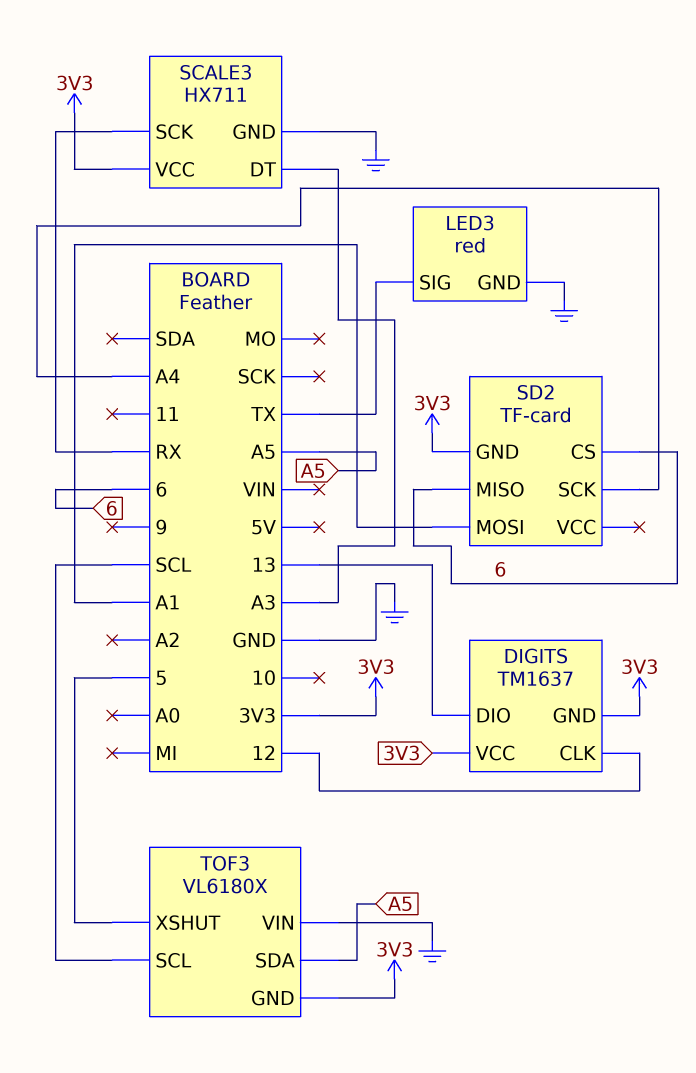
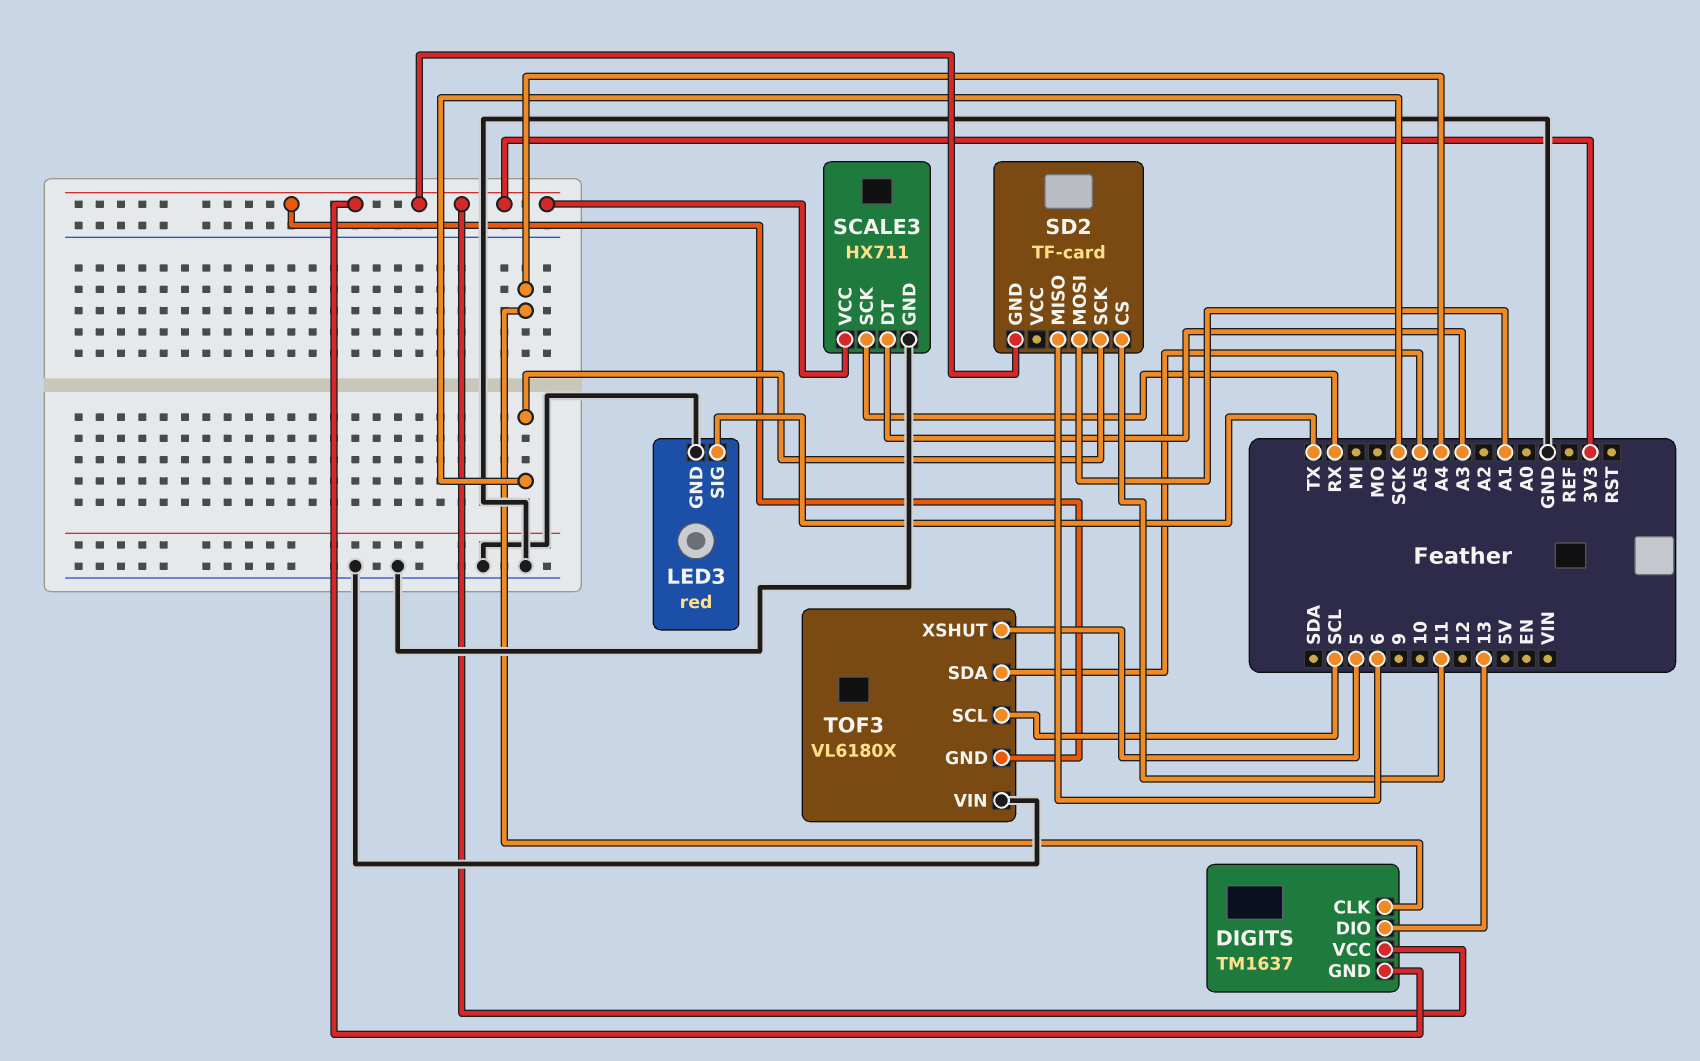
DIGITS pin CLK: 12 -> A4
SD2 pin CS: 6 -> 11
SD2 pin SCK: A4 -> SCK

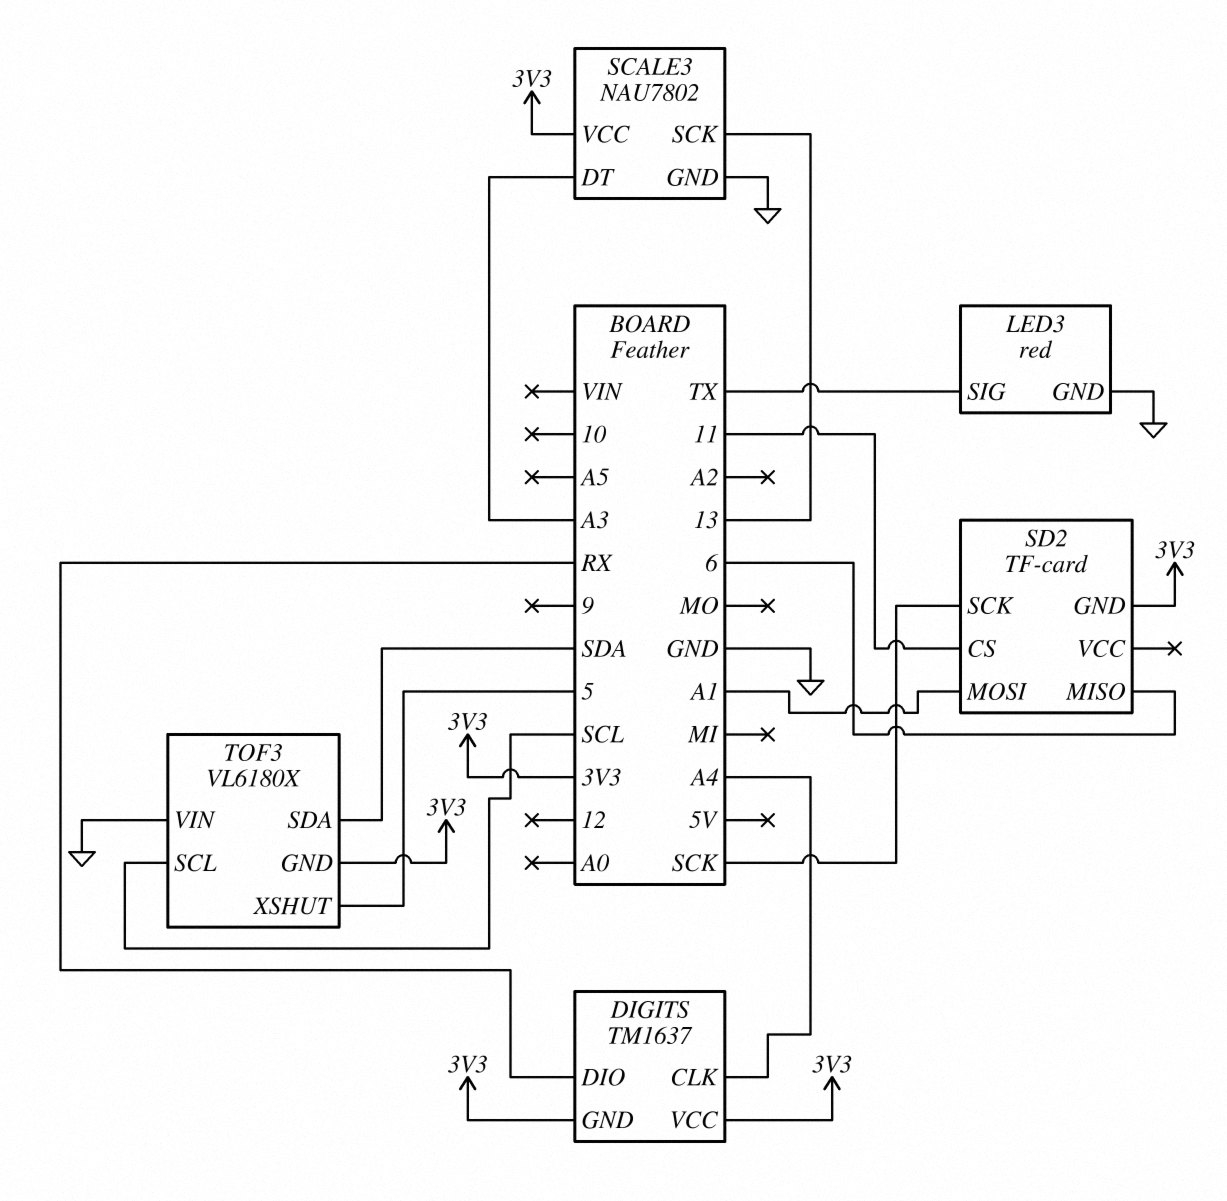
DIGITS pin DIO: 13 -> RX
SCALE3: HX711 -> NAU7802
SCALE3 pin SCK: RX -> 13
TOF3 pin SDA: A5 -> SDA

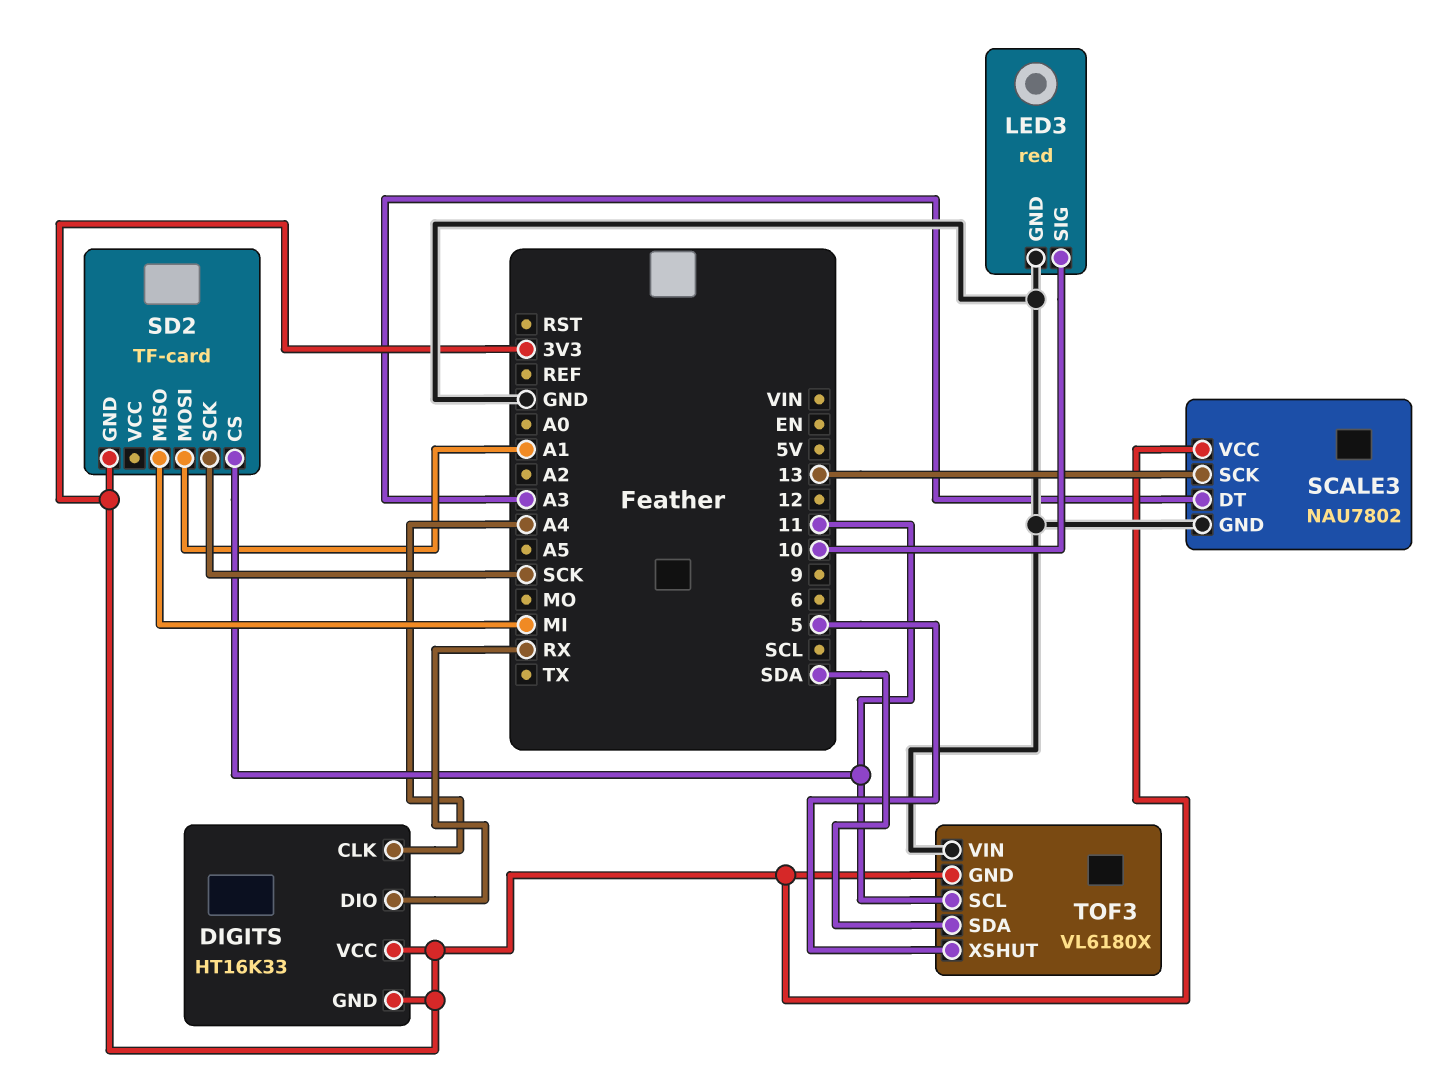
DIGITS: TM1637 -> HT16K33
LED3 pin SIG: TX -> 10
SD2 pin MISO: 6 -> MI
TOF3 pin SCL: SCL -> 11

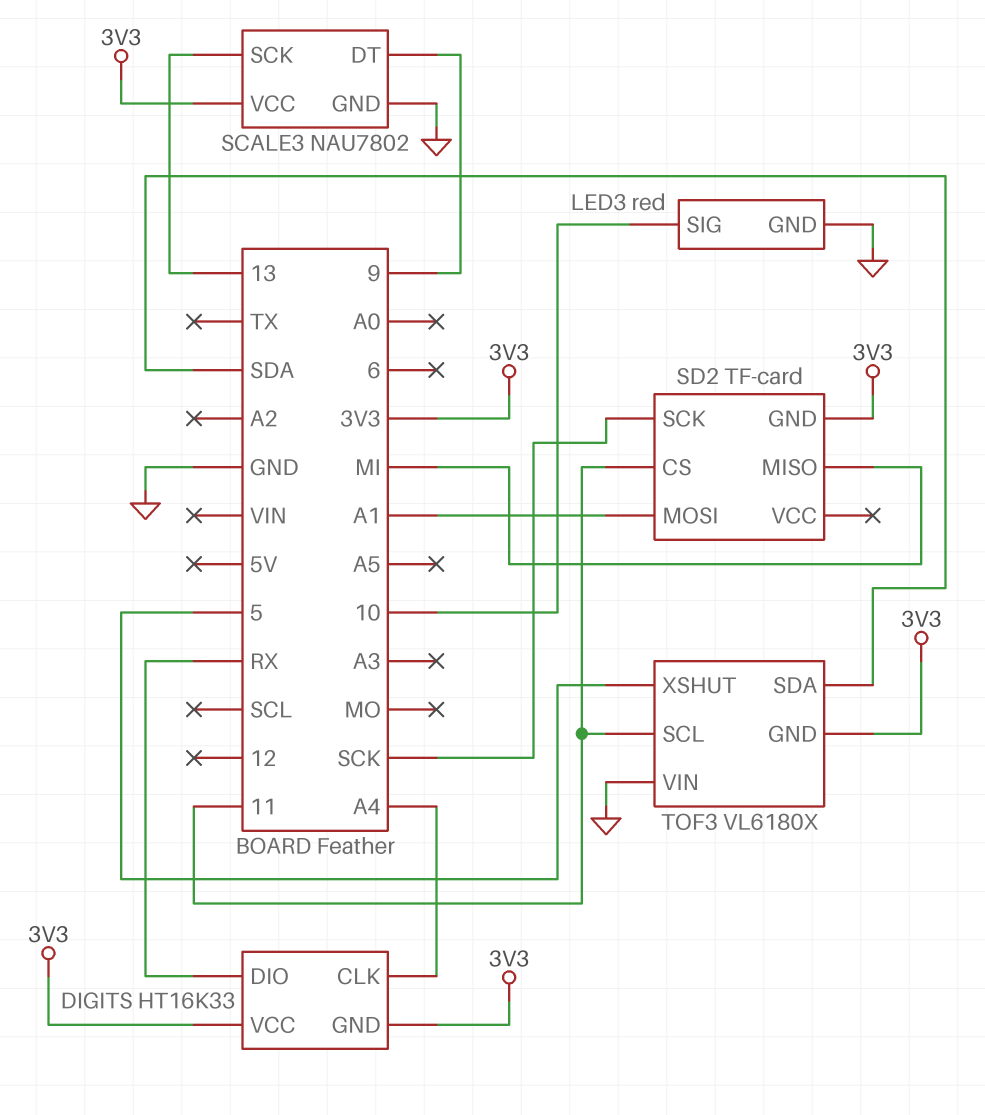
SCALE3 pin DT: A3 -> 9

